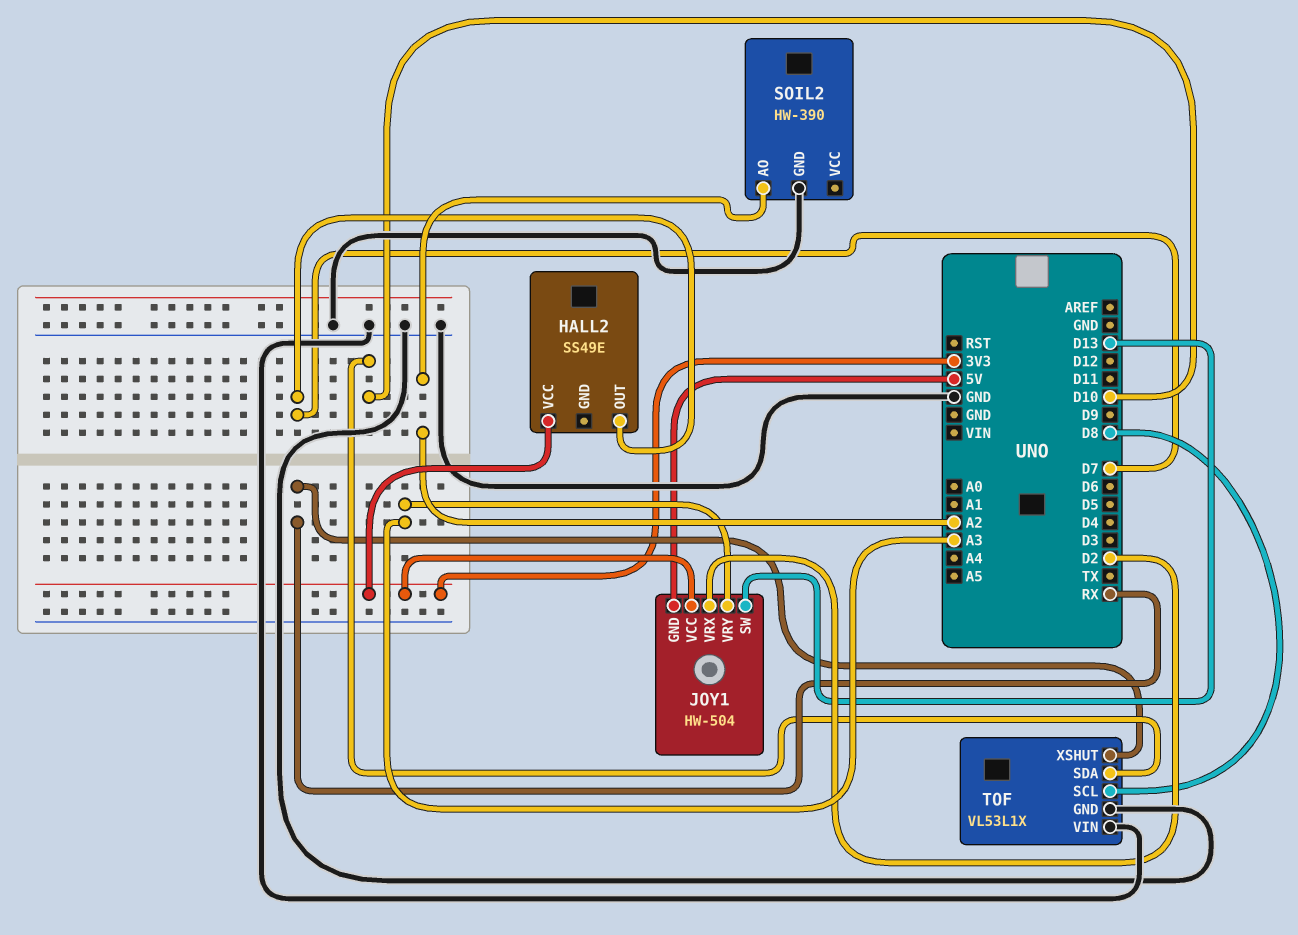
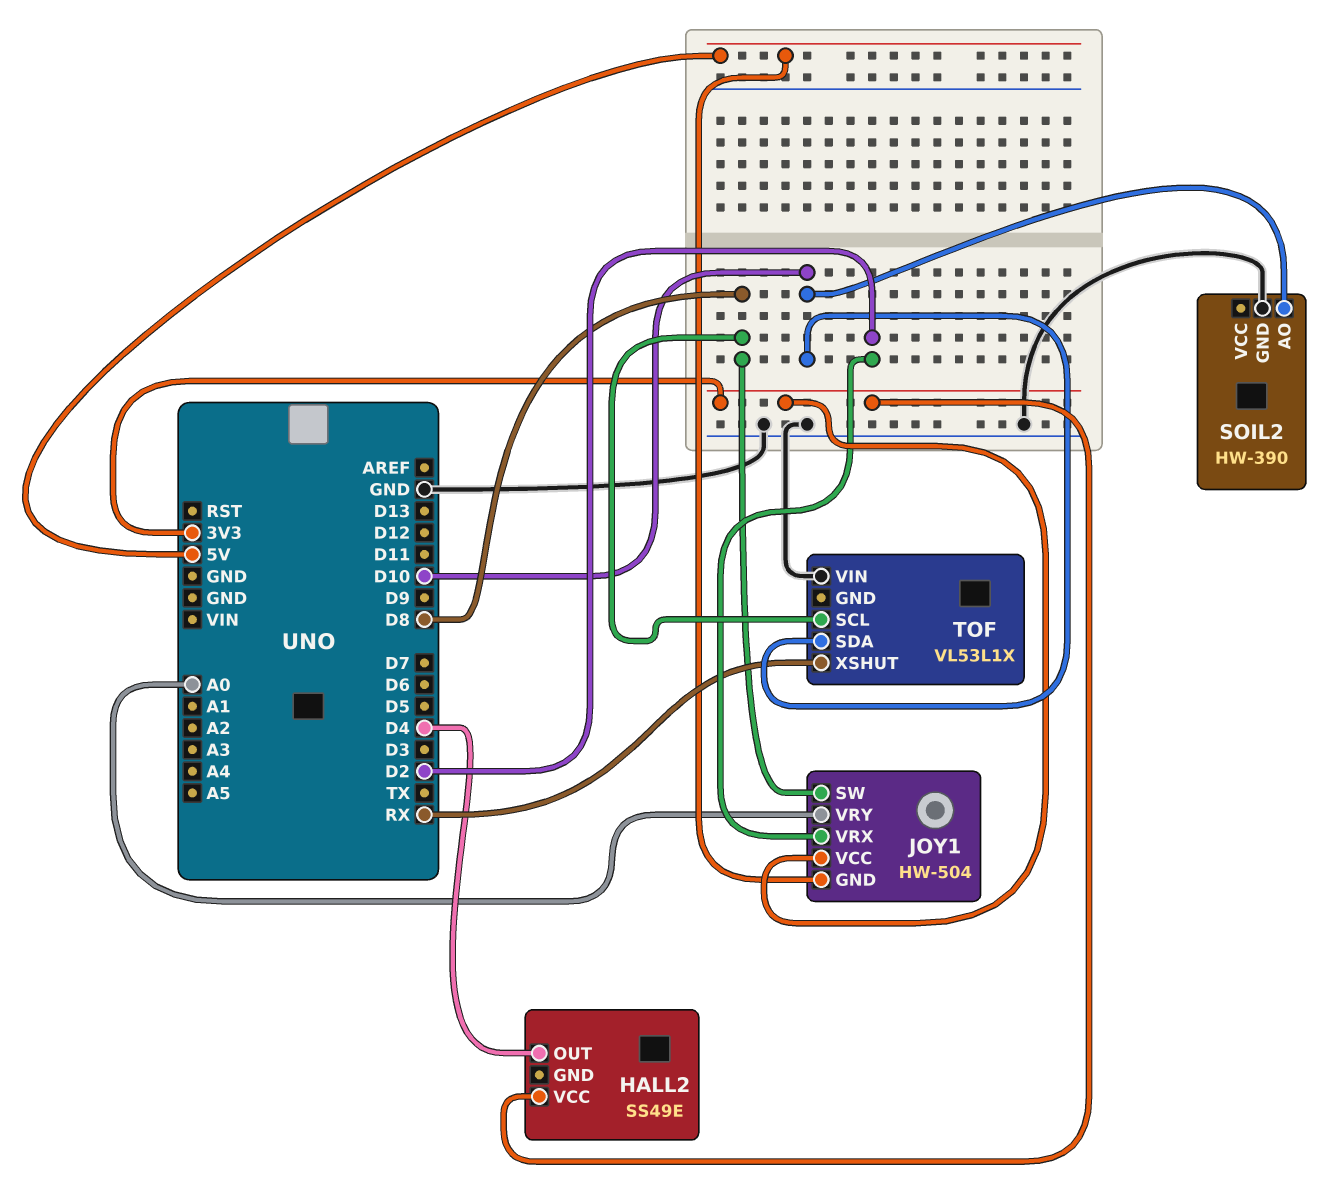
HALL2 pin OUT: D7 -> D4
JOY1 pin SW: D13 -> D8
JOY1 pin VRY: A3 -> A0
SOIL2 pin AO: A2 -> D10
TOF pin GND: GND -> none

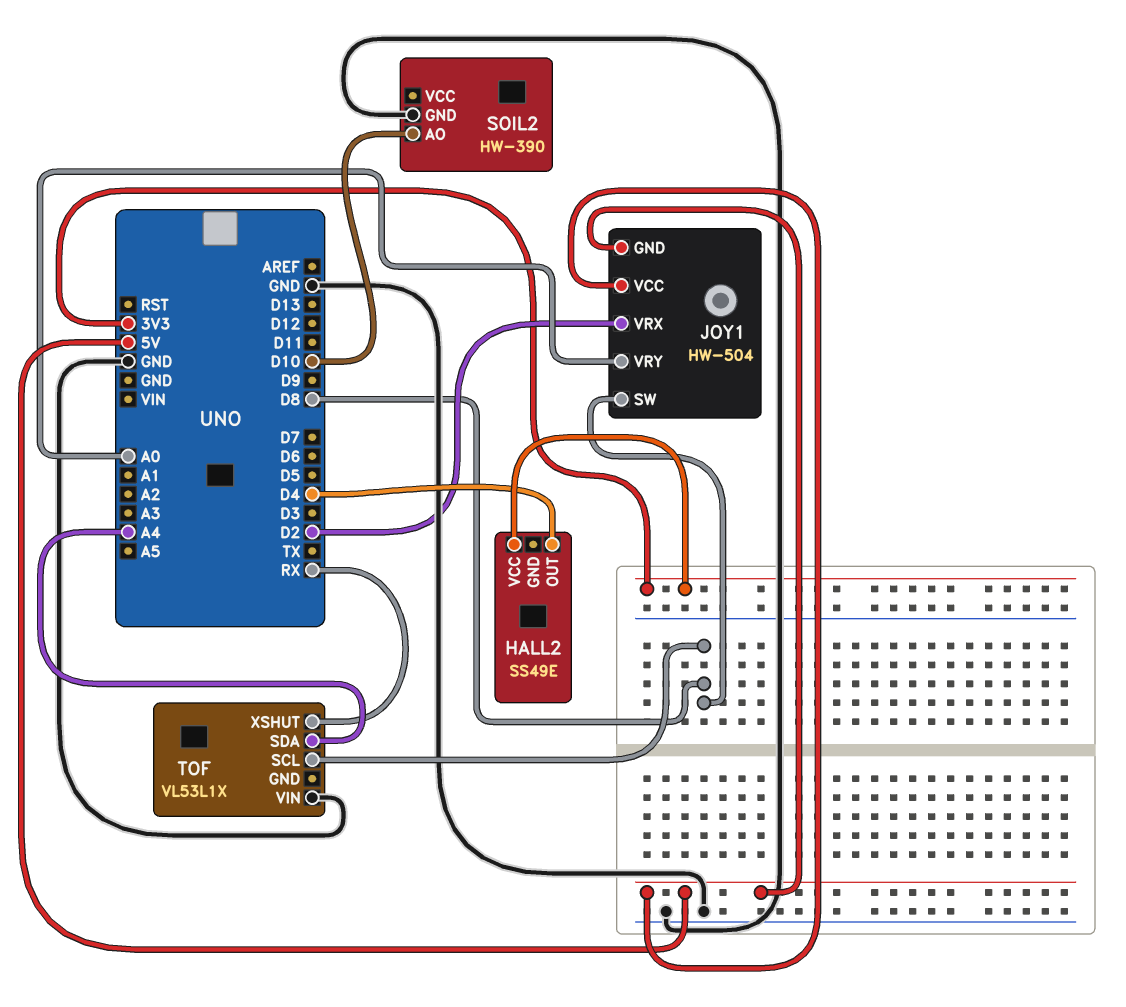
JOY1 pin VCC: 3V3 -> 5V
TOF pin SDA: D10 -> A4

